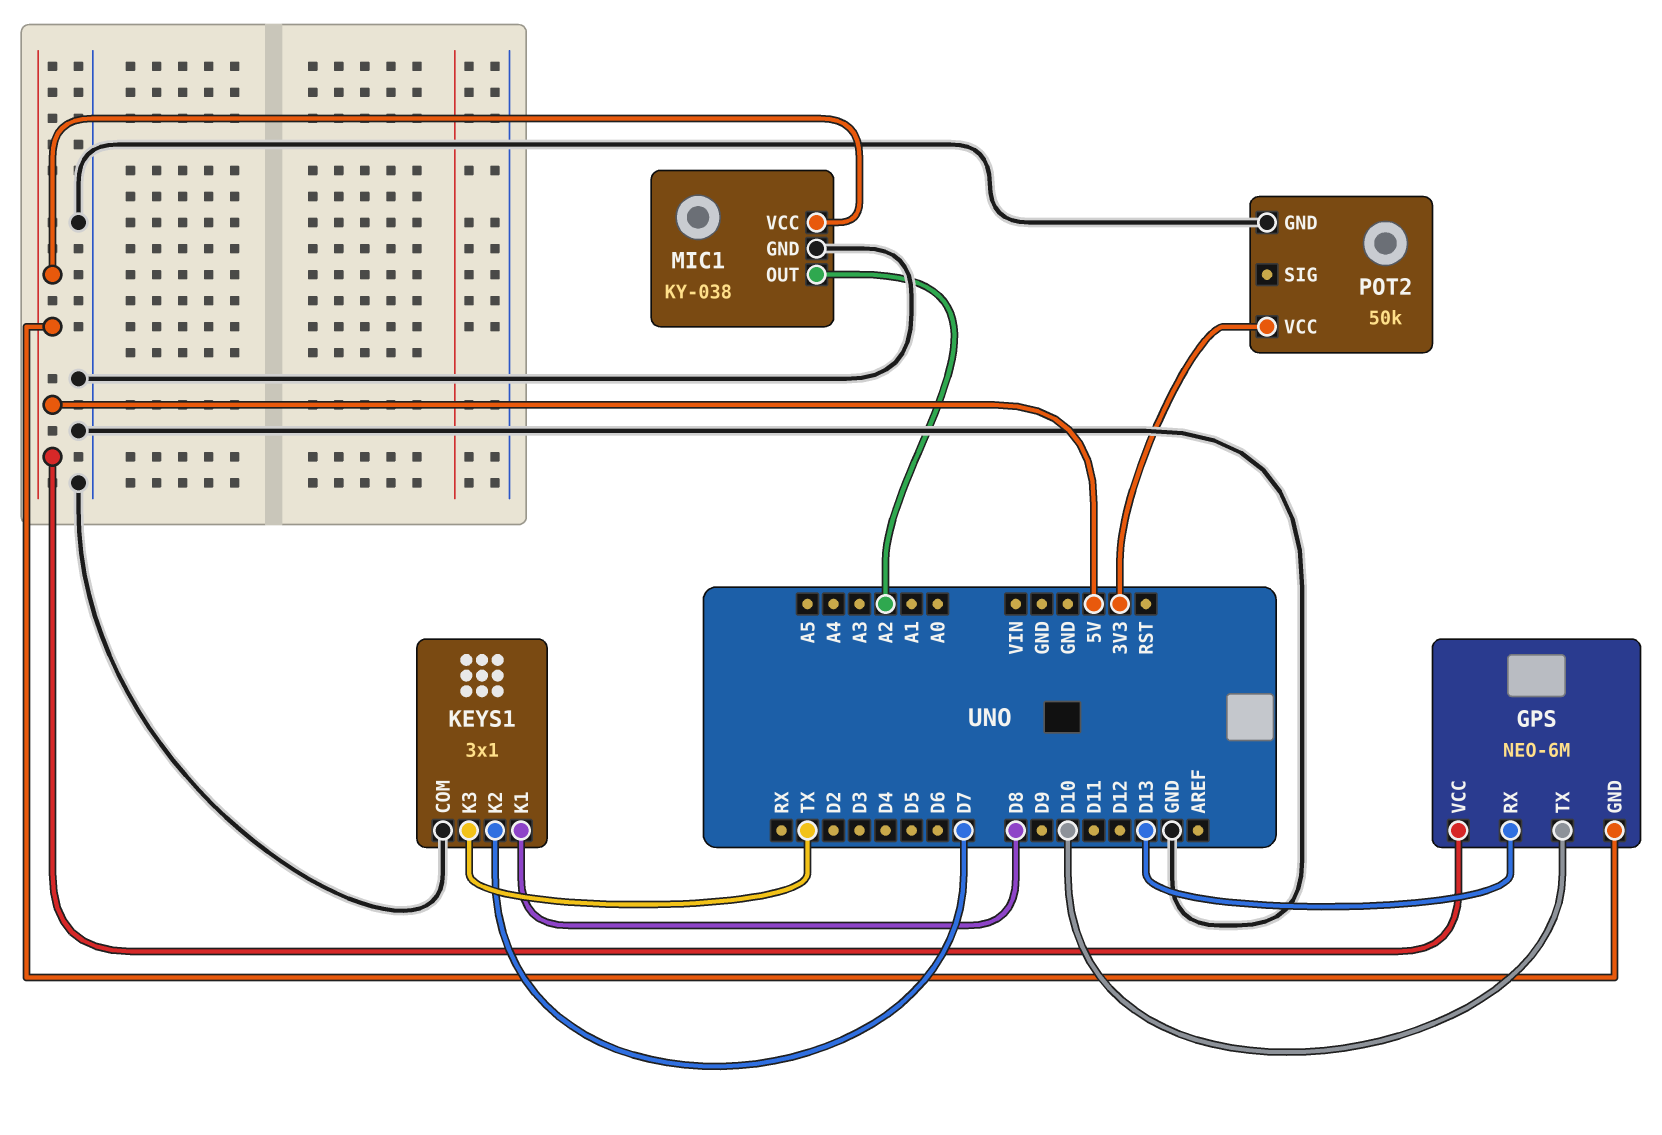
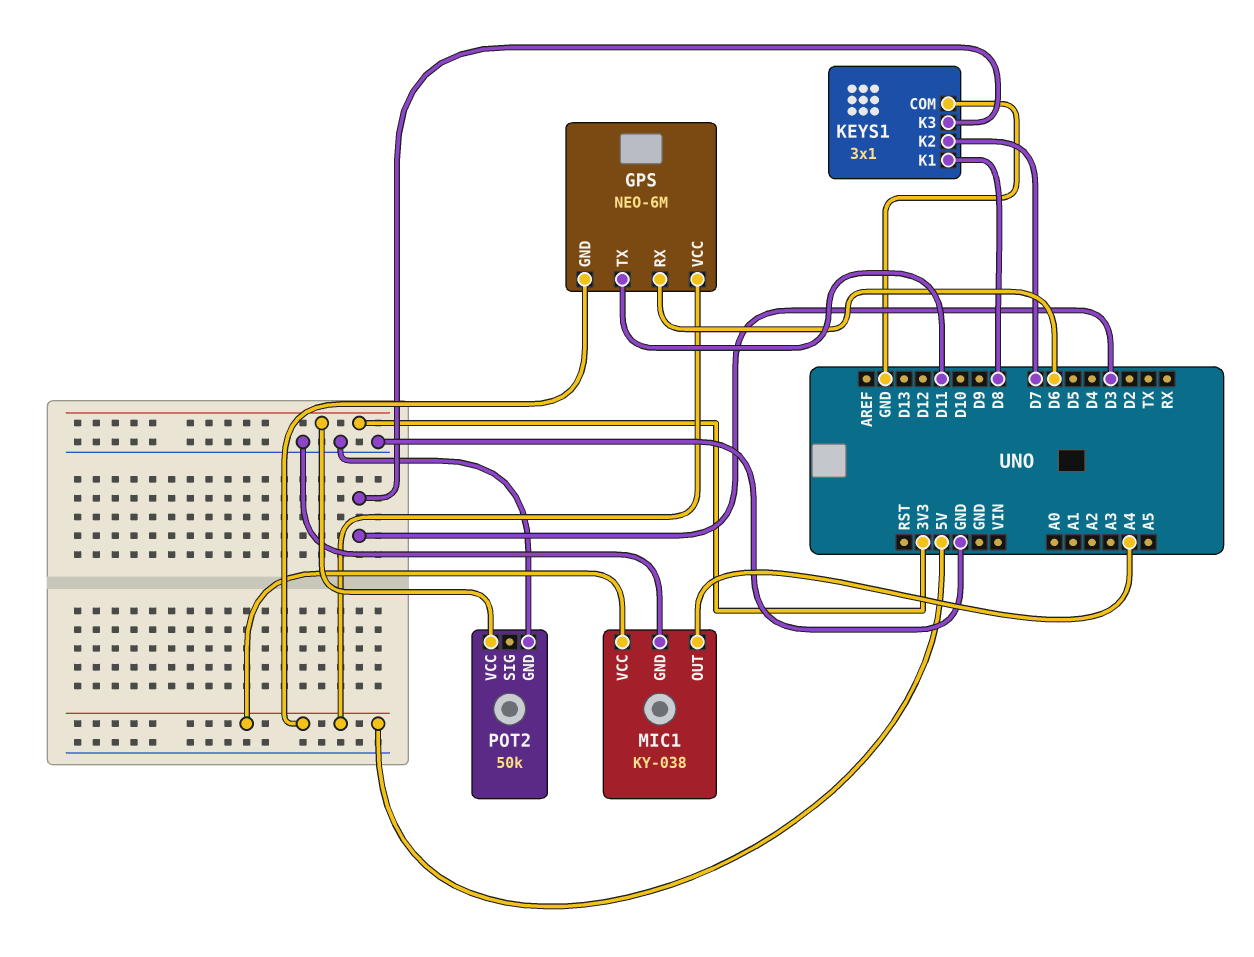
GPS pin RX: D13 -> D6
GPS pin TX: D10 -> D11
KEYS1 pin K3: TX -> D3
MIC1 pin OUT: A2 -> A4

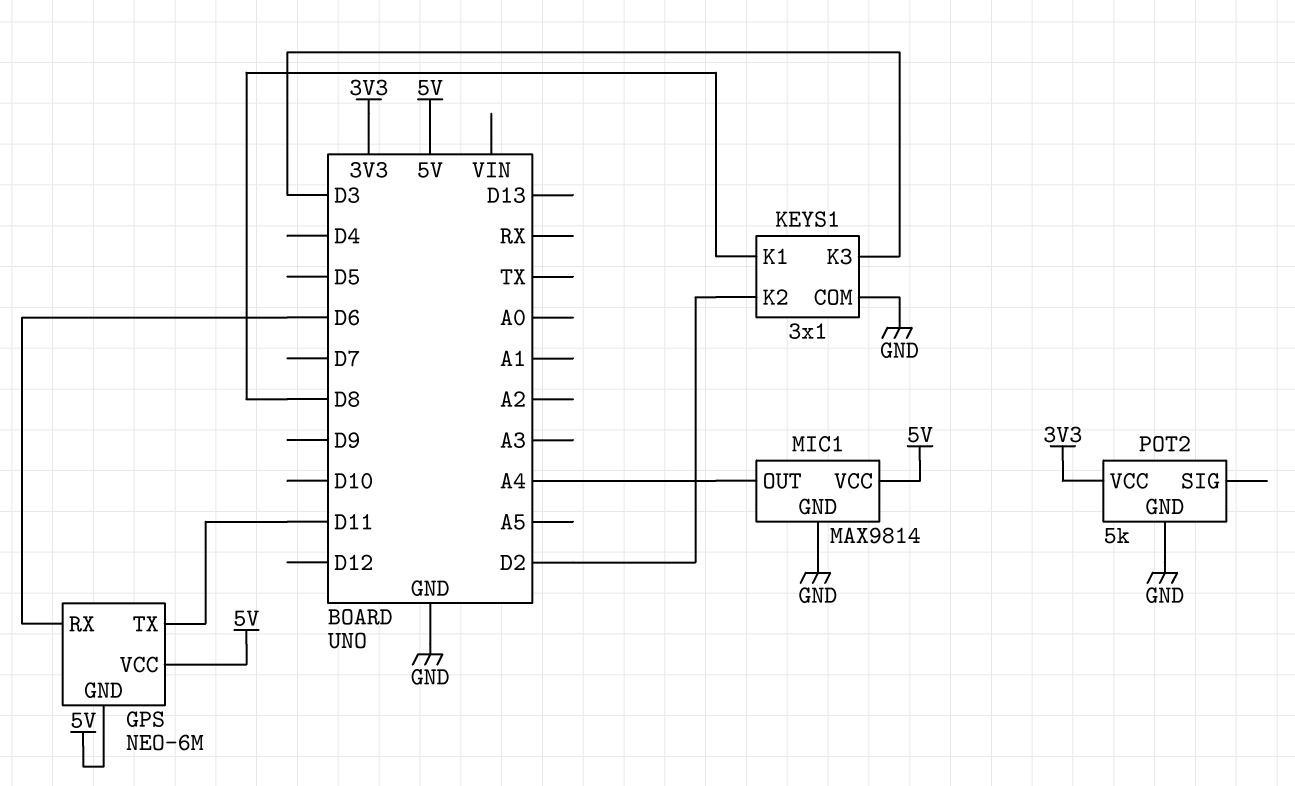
KEYS1 pin K2: D7 -> D2
MIC1: KY-038 -> MAX9814
POT2: 50k -> 5k

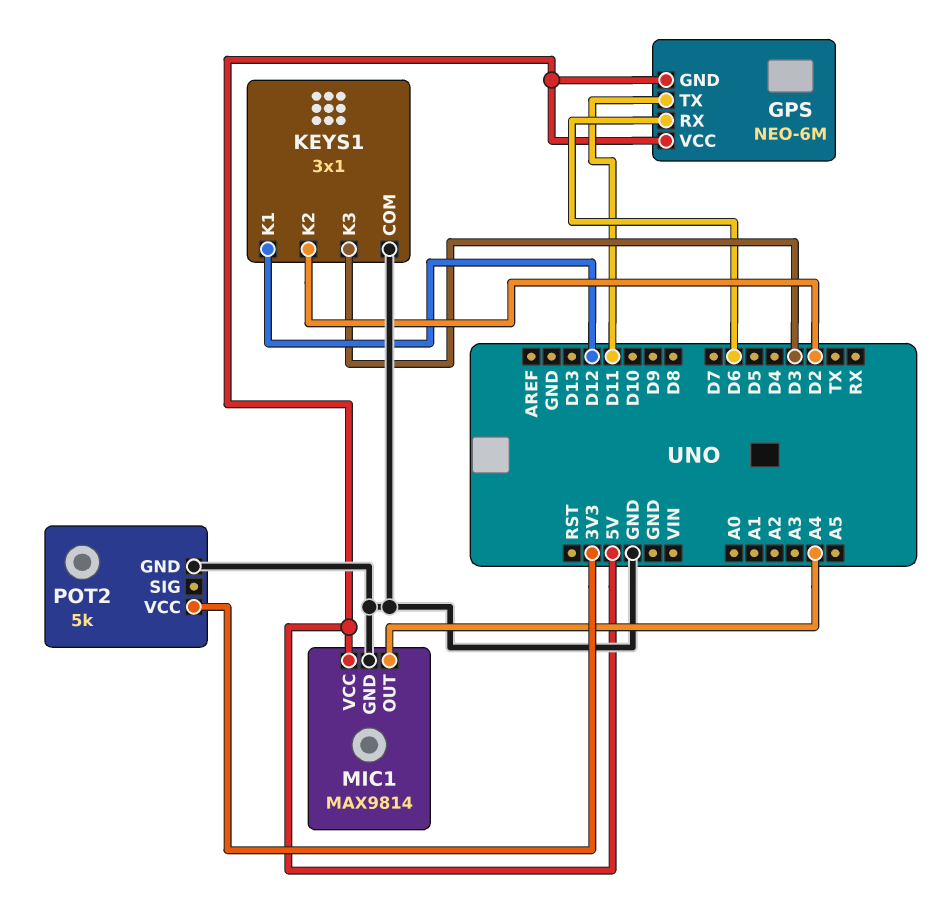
KEYS1 pin K1: D8 -> D12

